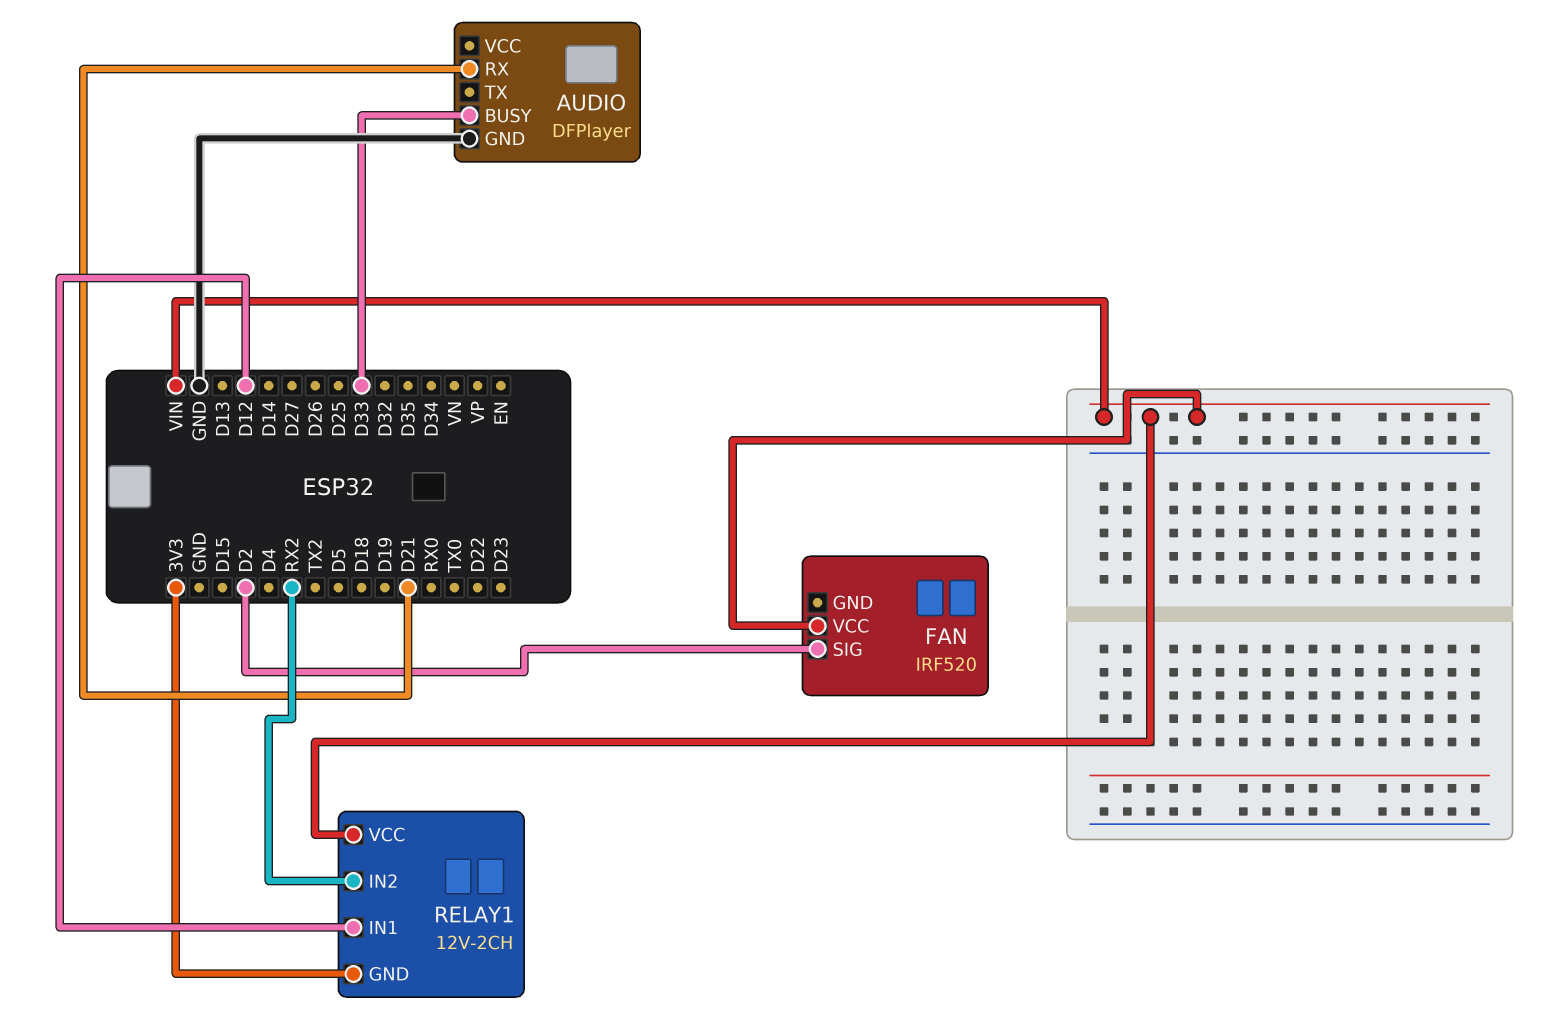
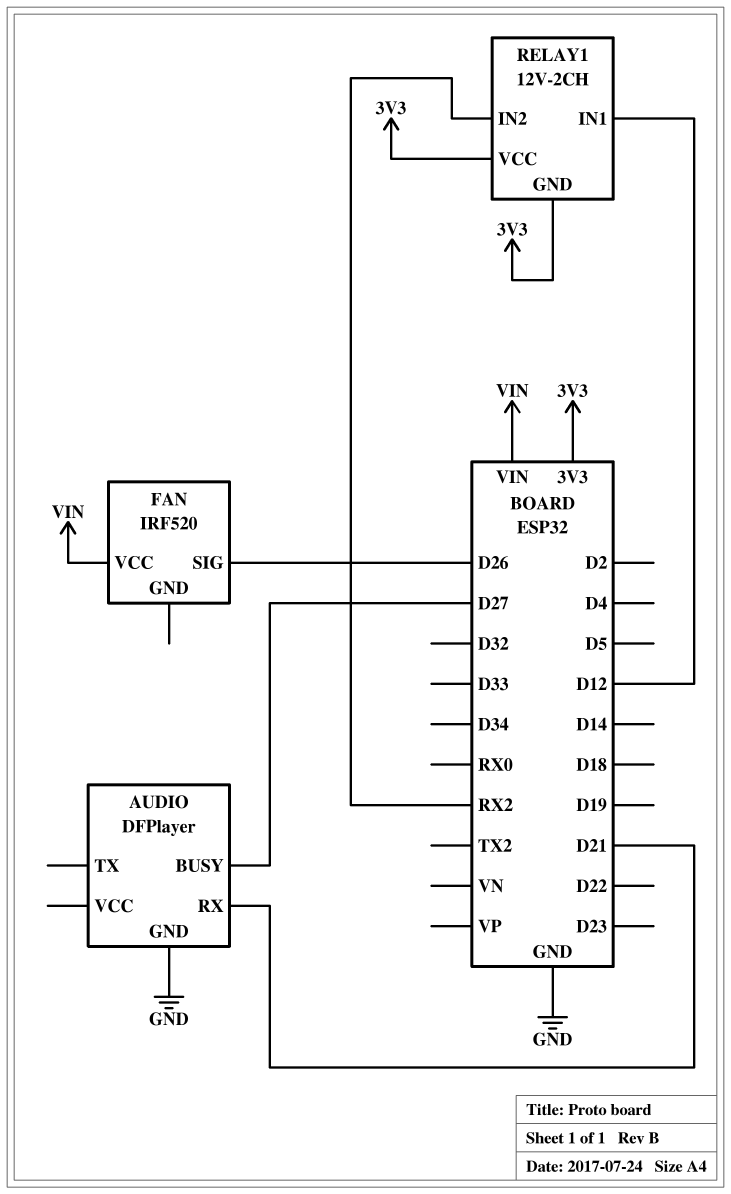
AUDIO pin BUSY: D33 -> D27
FAN pin SIG: D2 -> D26
RELAY1 pin VCC: VIN -> 3V3

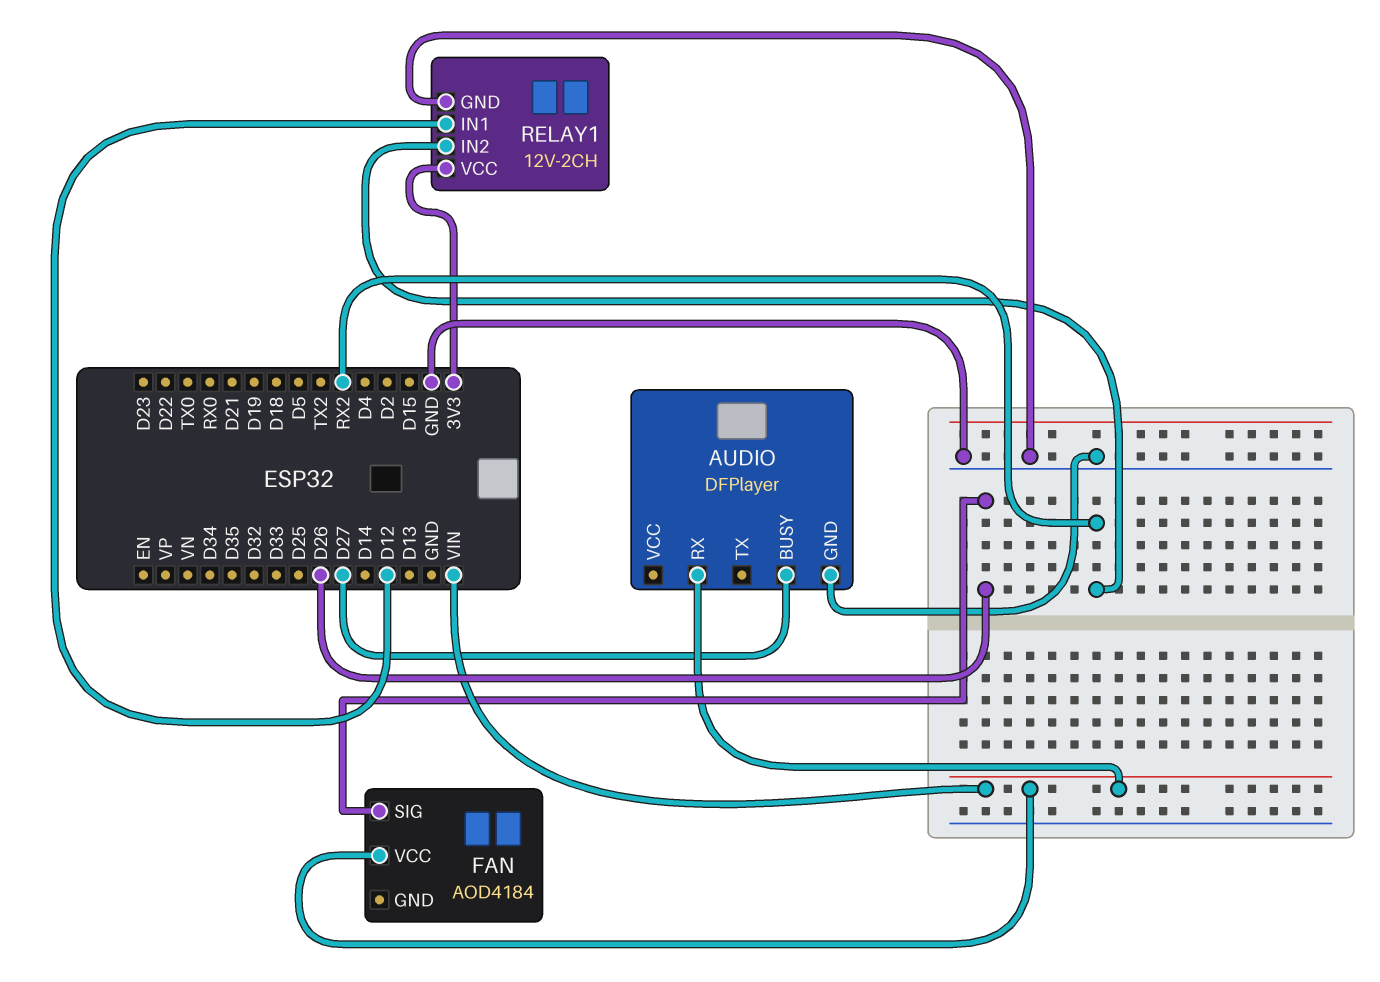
AUDIO pin RX: D21 -> VIN
FAN: IRF520 -> AOD4184
RELAY1 pin GND: 3V3 -> GND

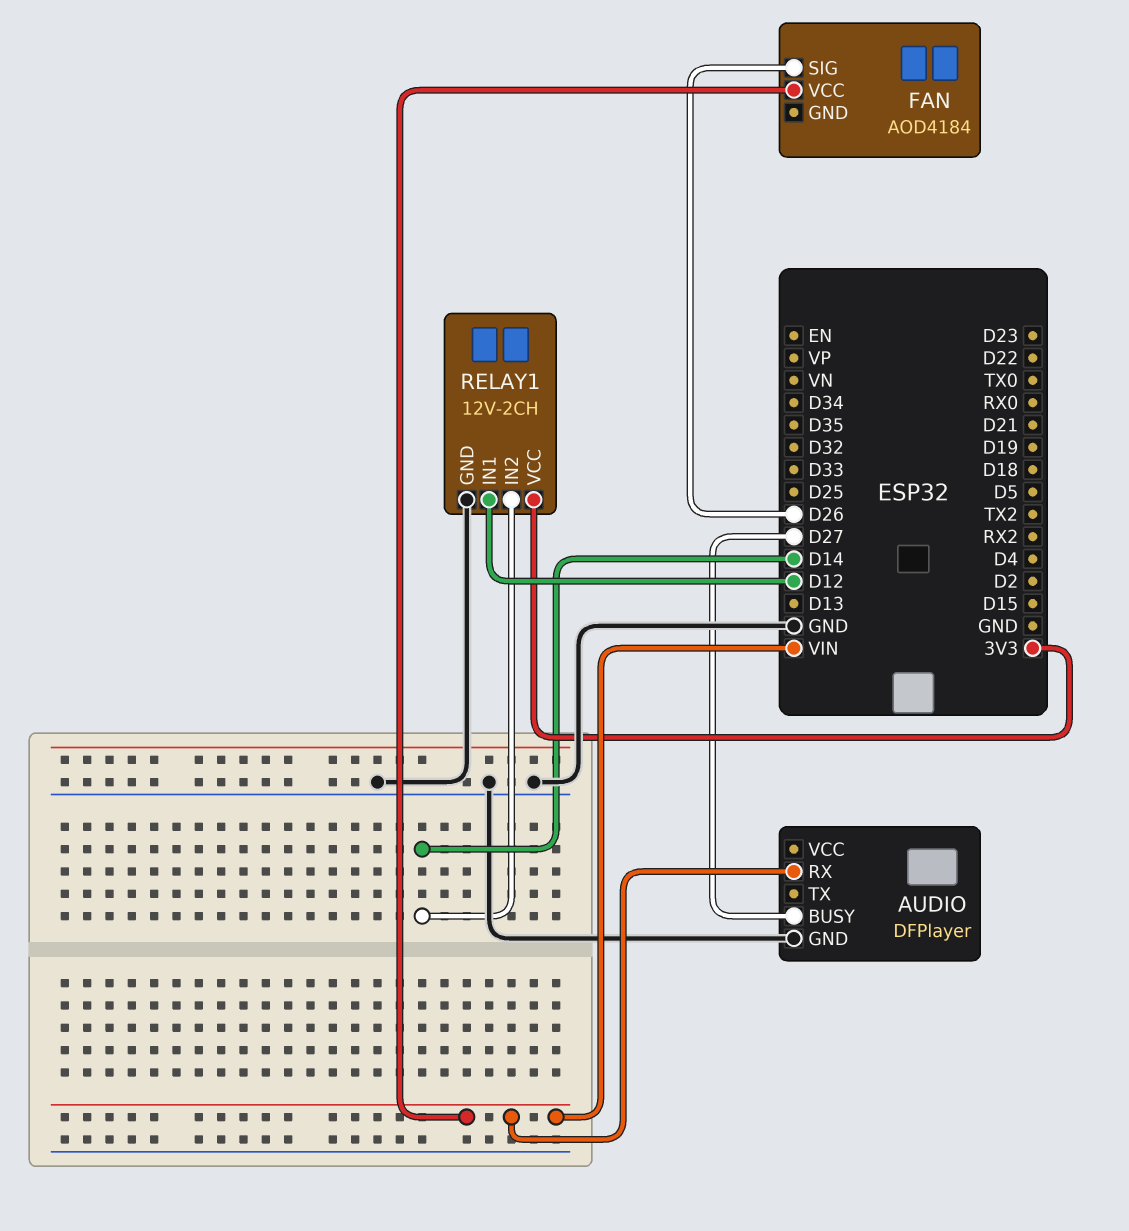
RELAY1 pin IN2: RX2 -> D14

